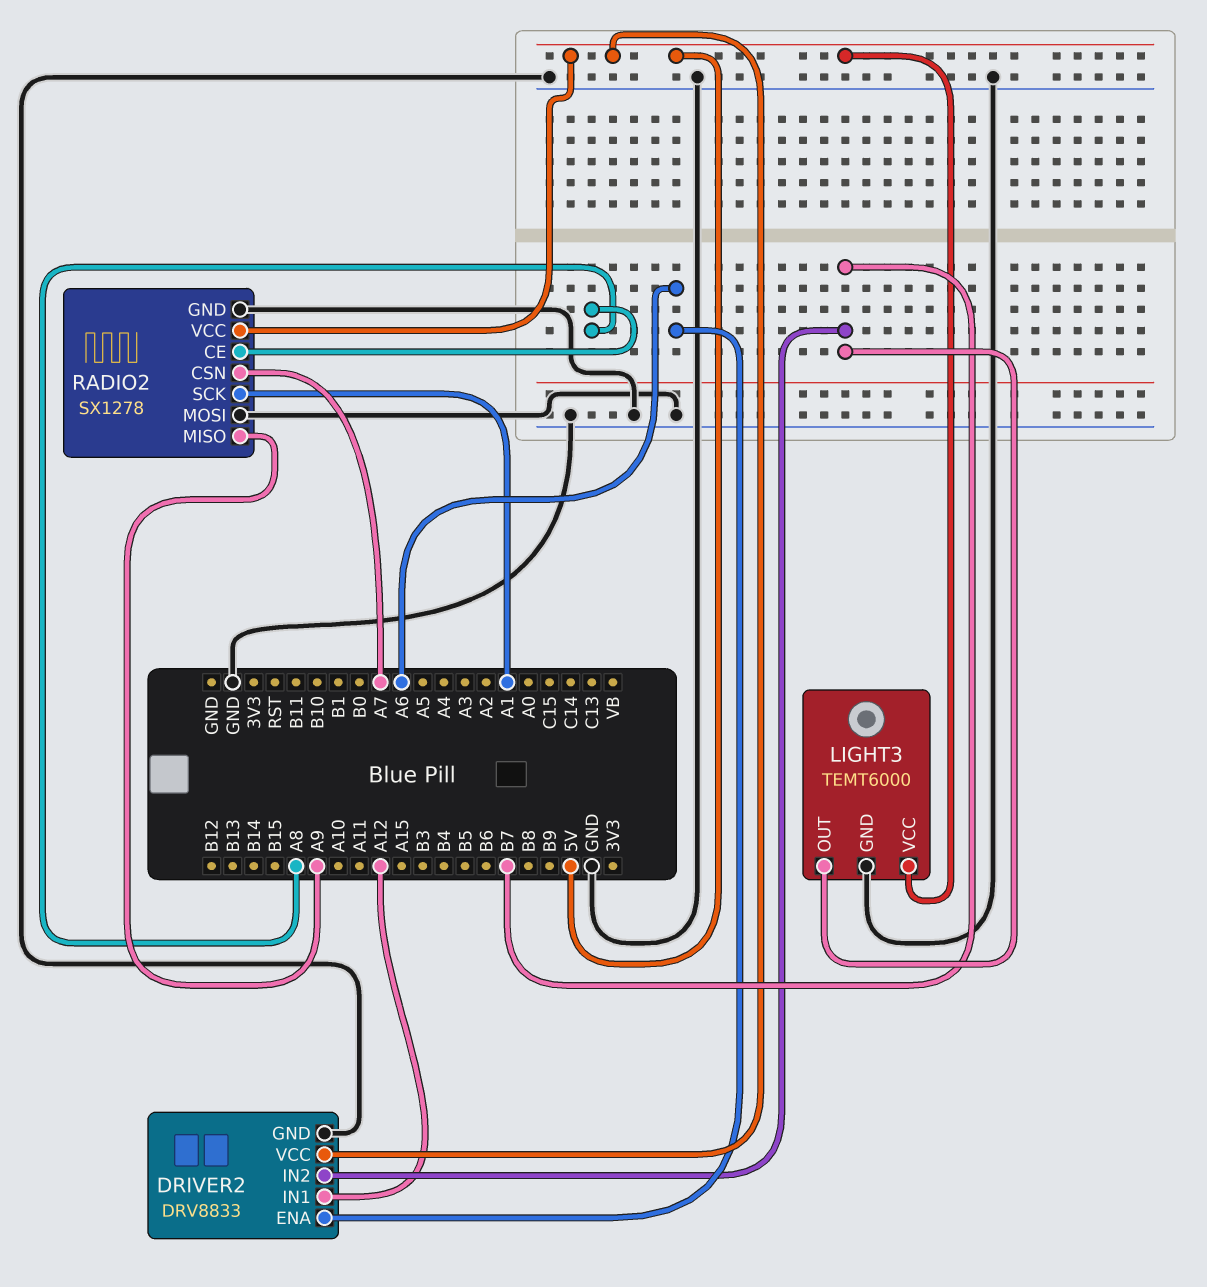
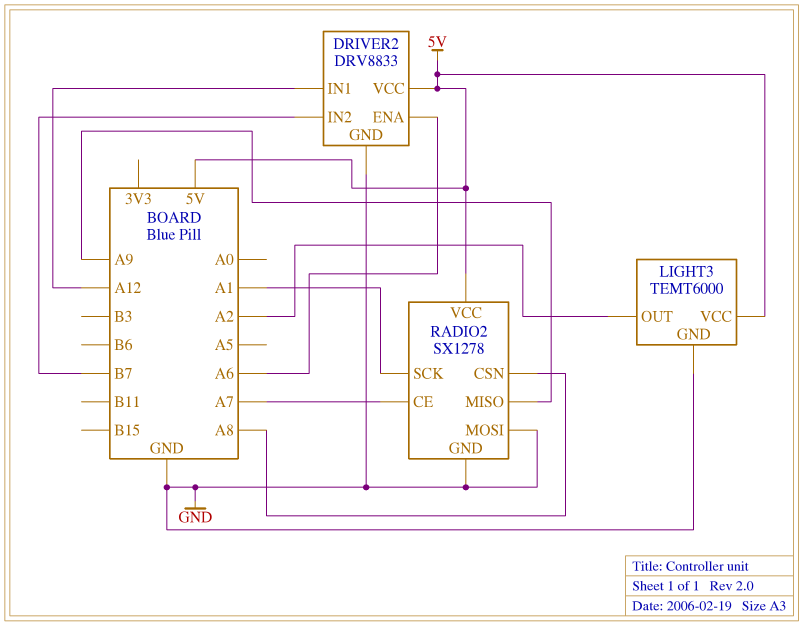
LIGHT3 pin OUT: B7 -> A2
RADIO2 pin CE: A8 -> A7
RADIO2 pin CSN: A7 -> A8

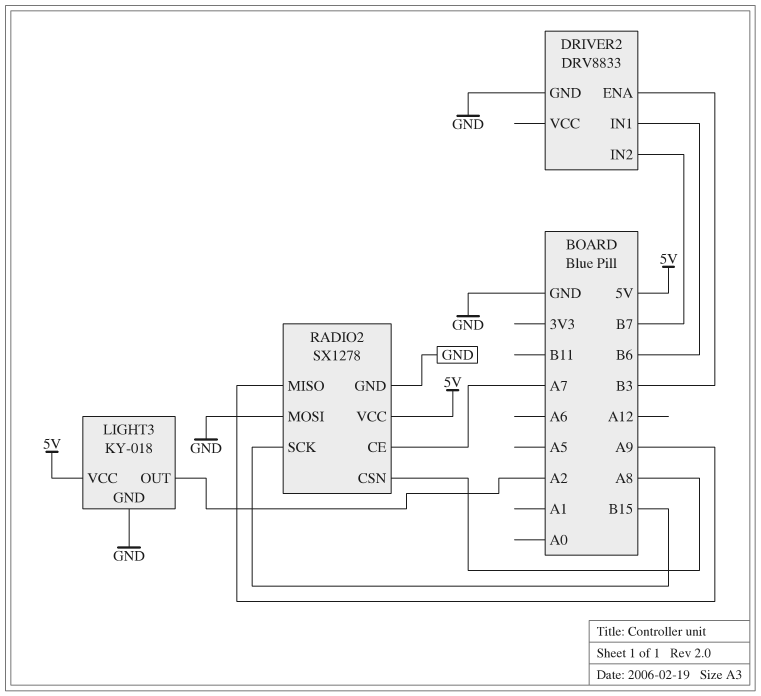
DRIVER2 pin ENA: A6 -> B3
DRIVER2 pin IN1: A12 -> B6
DRIVER2 pin VCC: 5V -> none
LIGHT3: TEMT6000 -> KY-018
RADIO2 pin SCK: A1 -> B15

